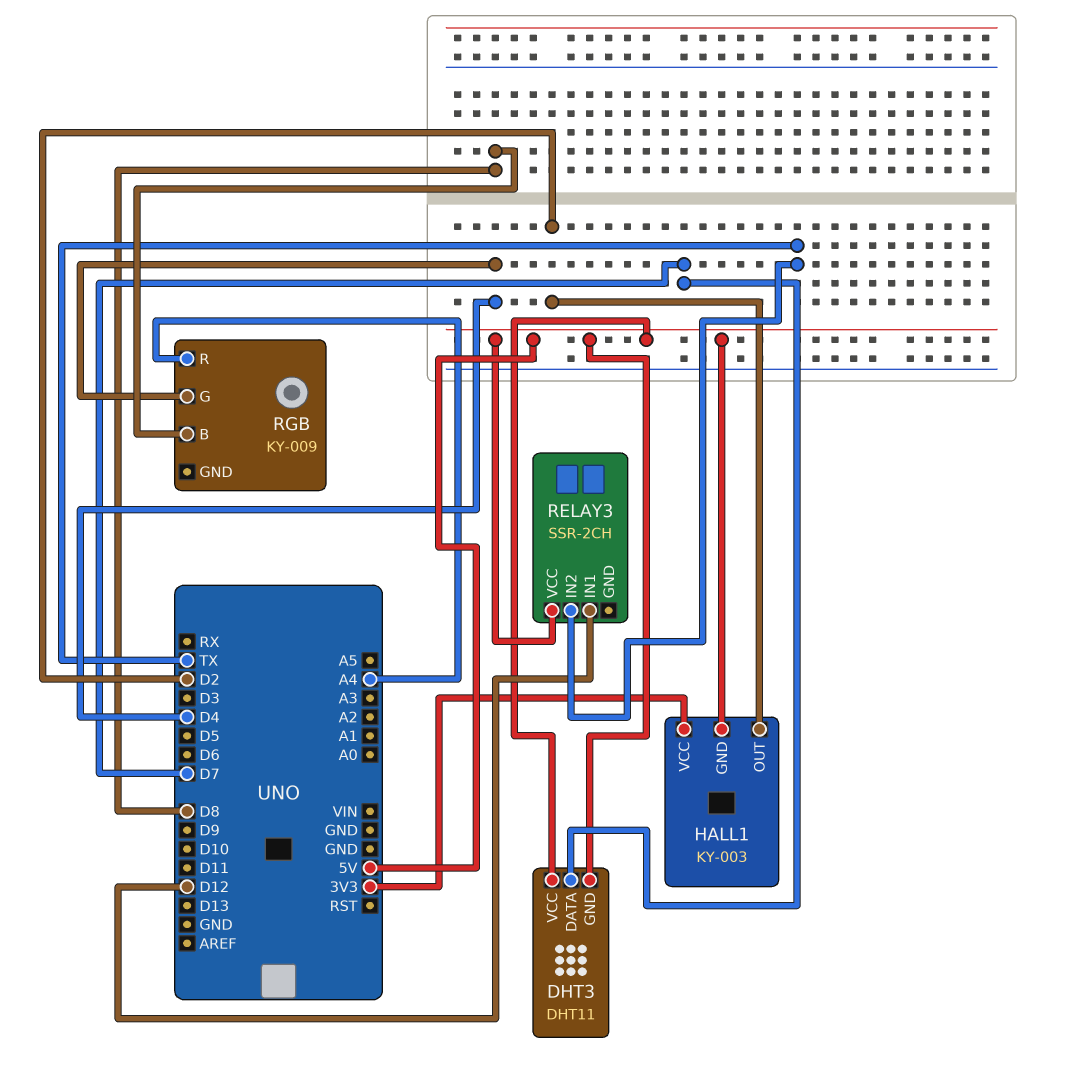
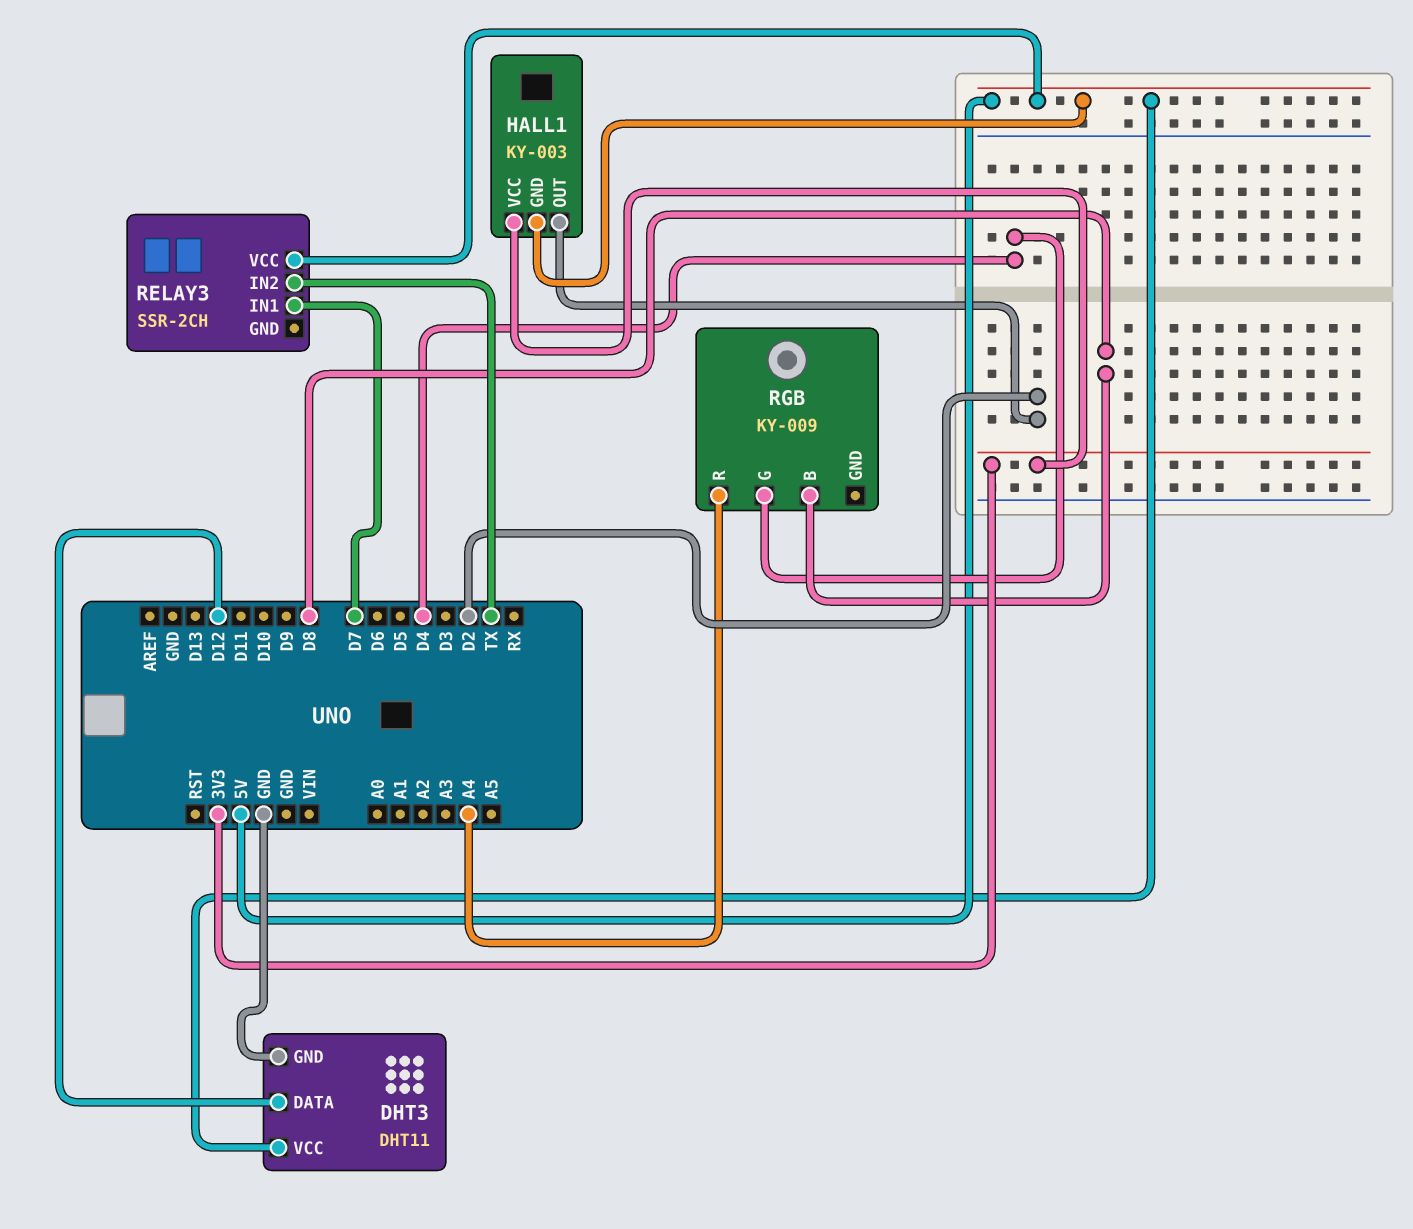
DHT3 pin DATA: D7 -> D12
DHT3 pin GND: 5V -> GND
RELAY3 pin IN1: D12 -> D7

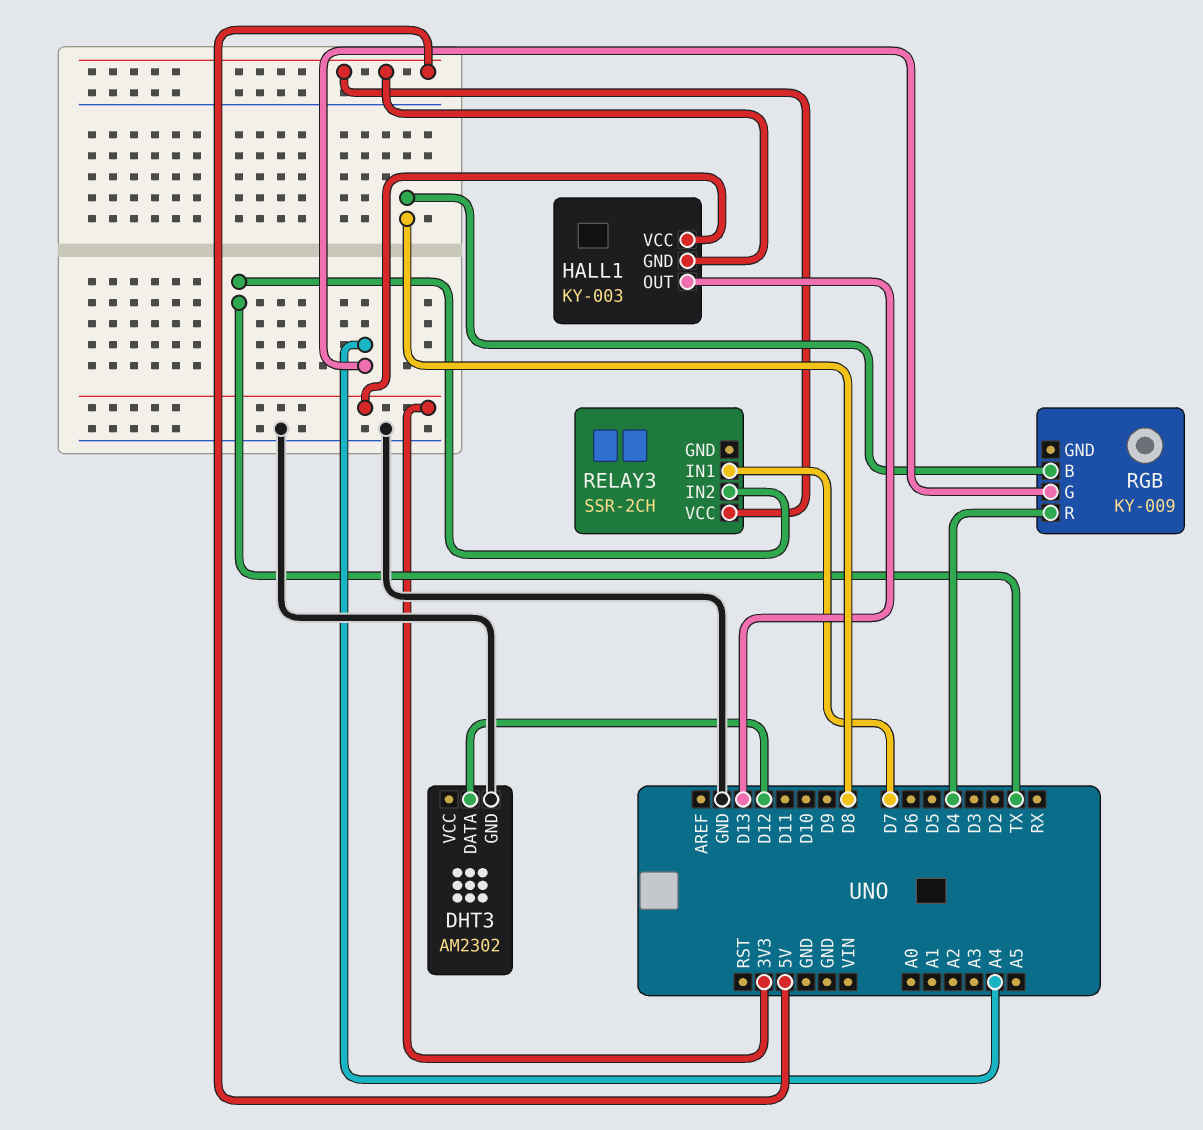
DHT3: DHT11 -> AM2302
DHT3 pin VCC: 5V -> none
HALL1 pin OUT: D2 -> D13
RGB pin G: D4 -> A4
RGB pin R: A4 -> D4

